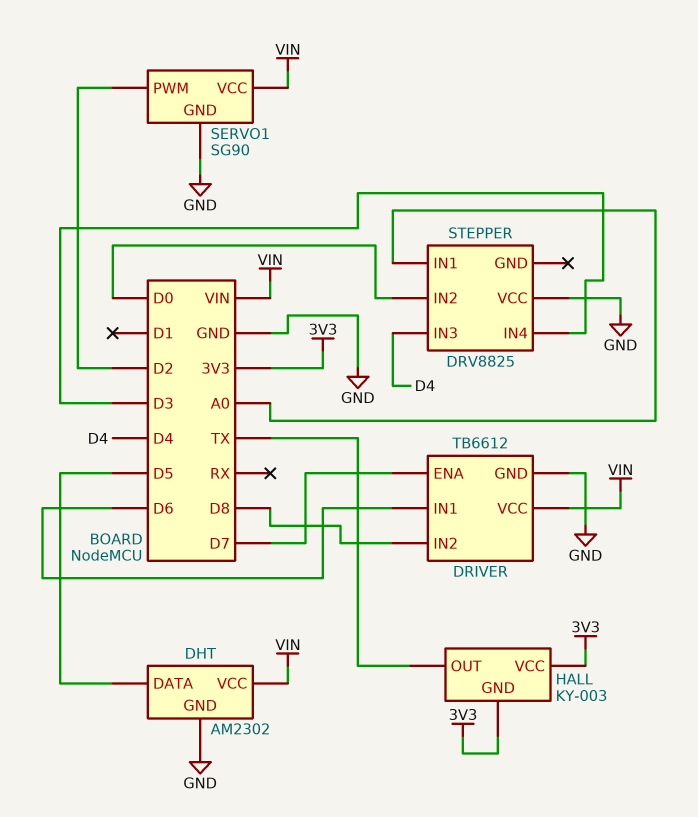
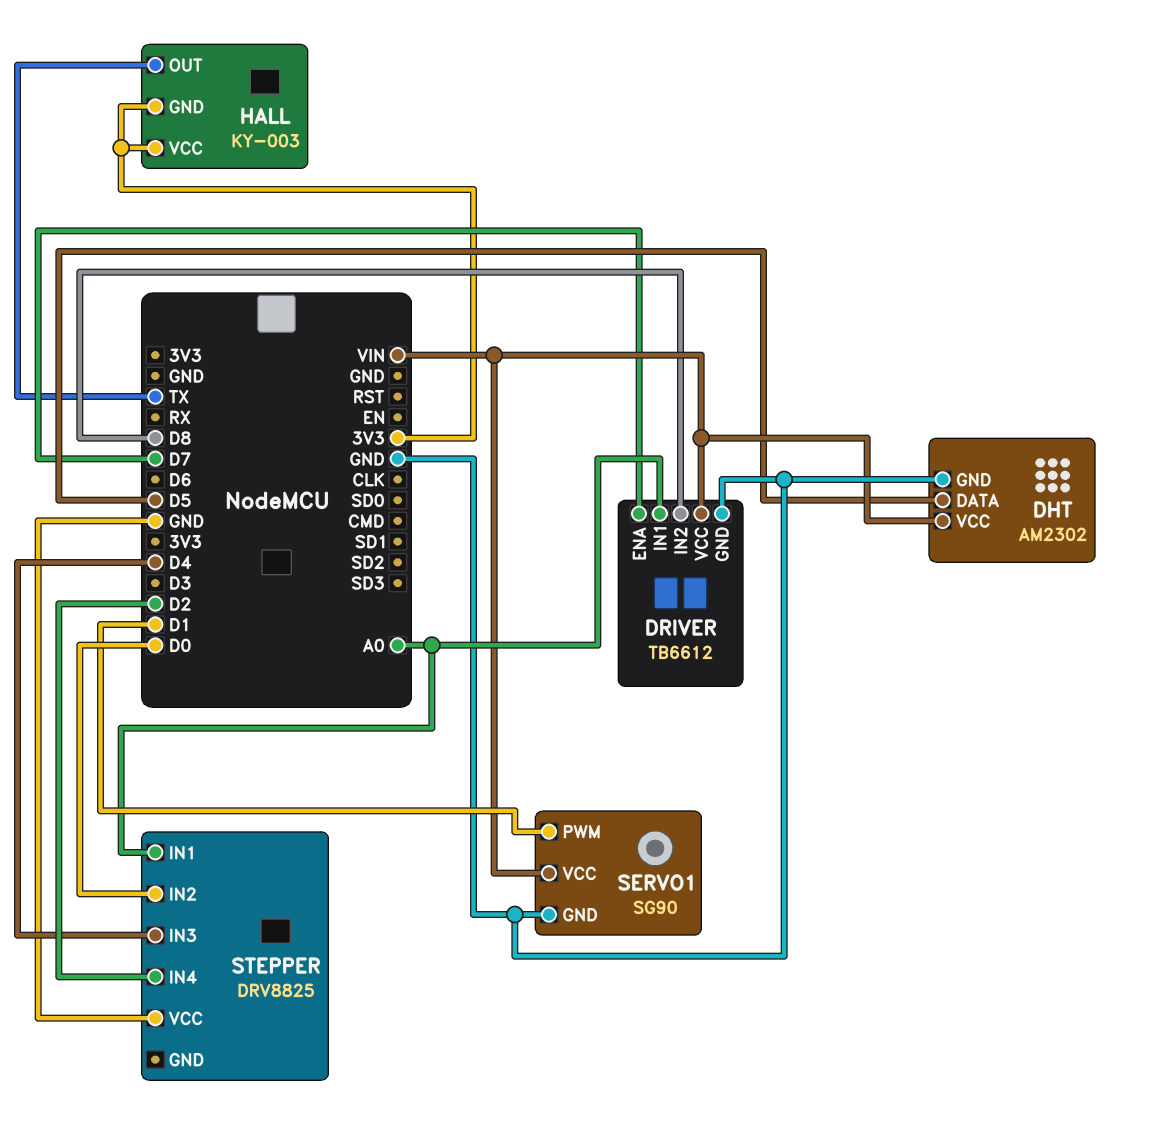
DRIVER pin IN1: D6 -> A0
SERVO1 pin PWM: D2 -> D1
STEPPER pin IN4: D3 -> D2

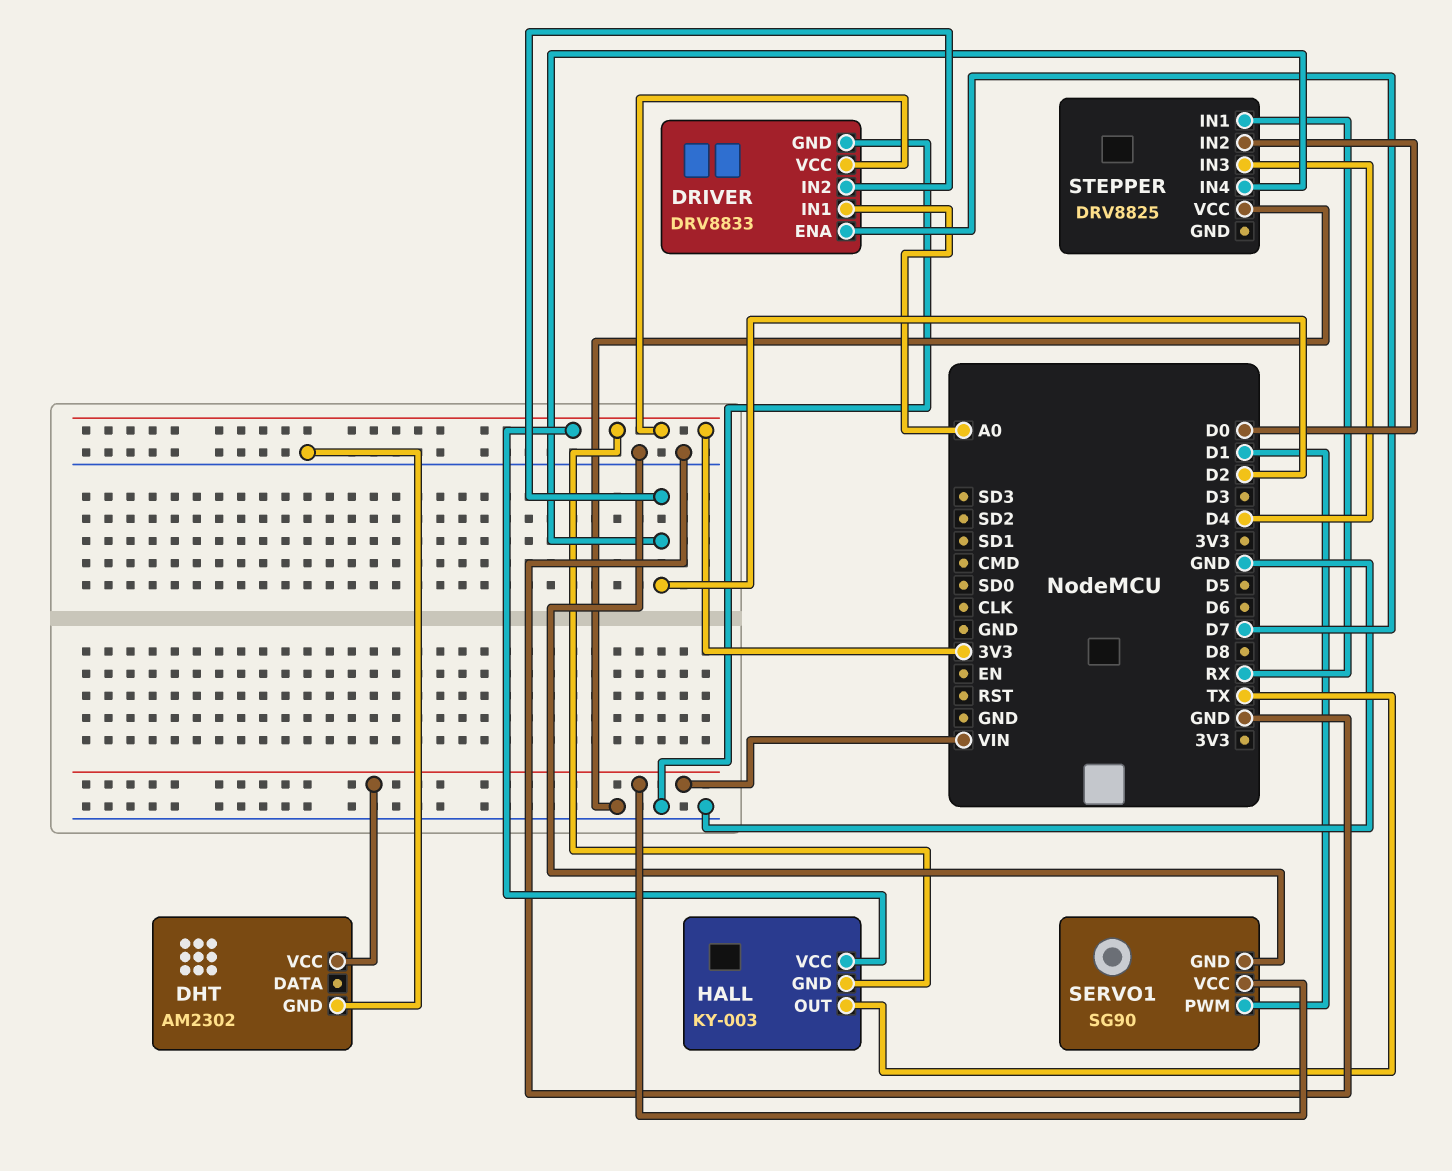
DHT pin DATA: D5 -> none
DRIVER: TB6612 -> DRV8833
DRIVER pin IN2: D8 -> D2
DRIVER pin VCC: VIN -> 3V3
STEPPER pin IN1: A0 -> RX

